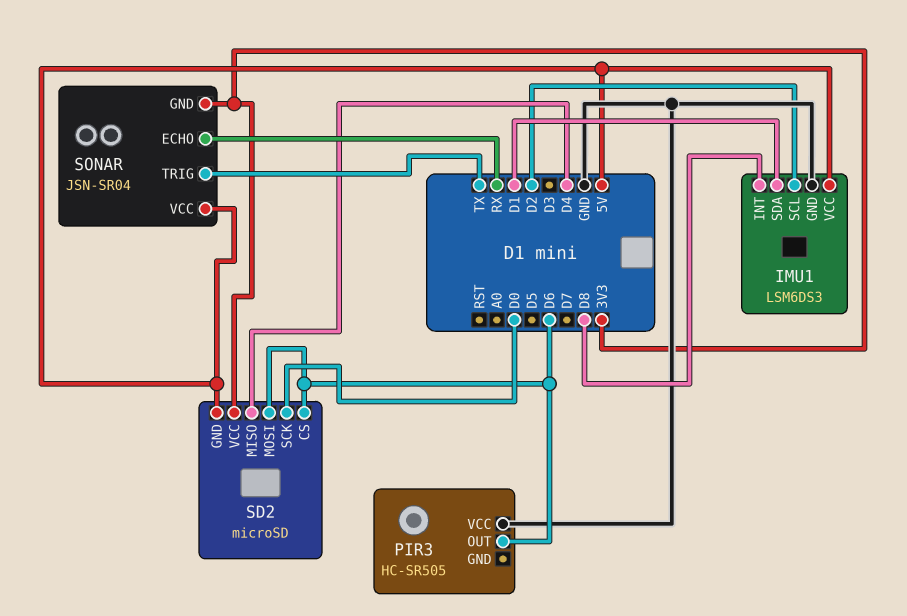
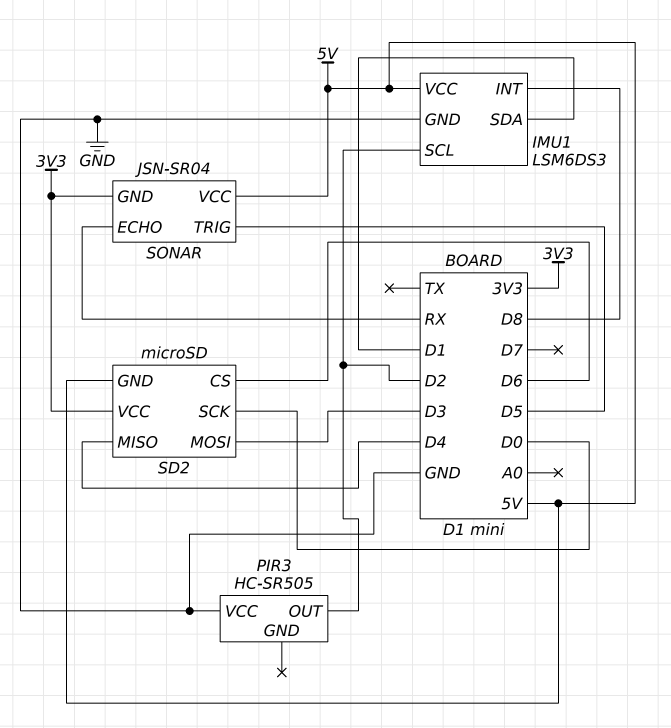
PIR3 pin OUT: D6 -> D2
SD2 pin MOSI: D6 -> D3
SONAR pin TRIG: TX -> D5

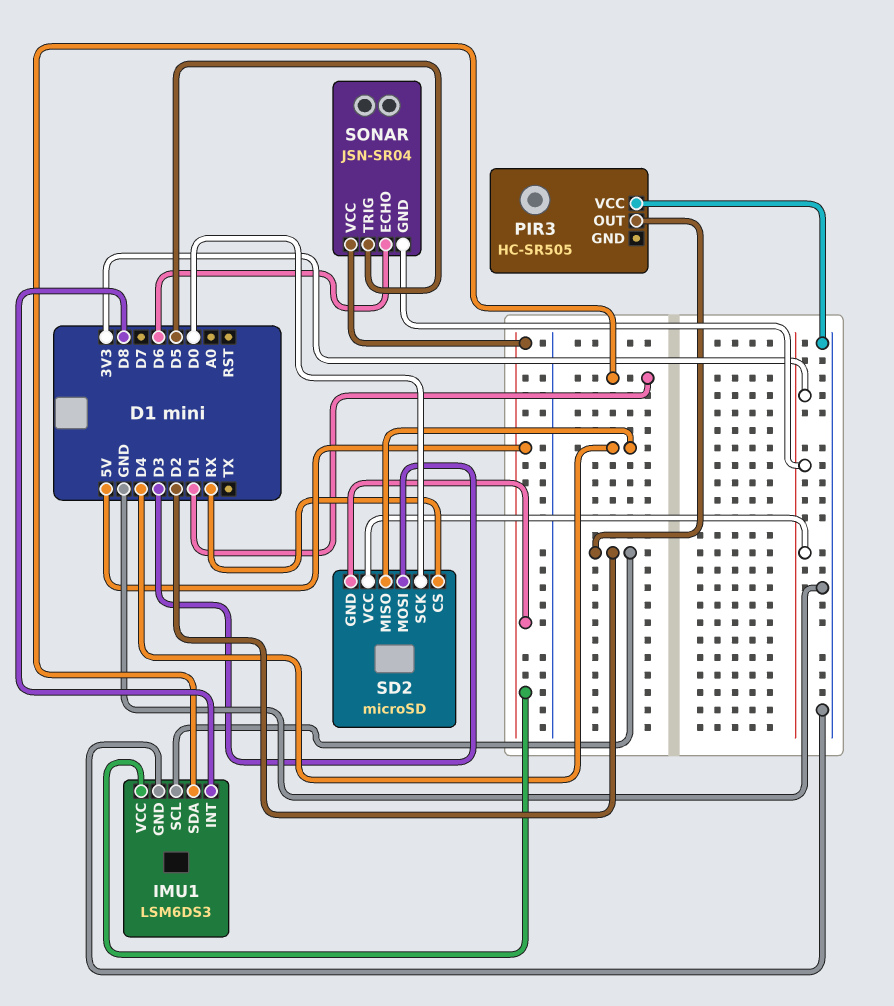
SD2 pin CS: D6 -> RX
SONAR pin ECHO: RX -> D6

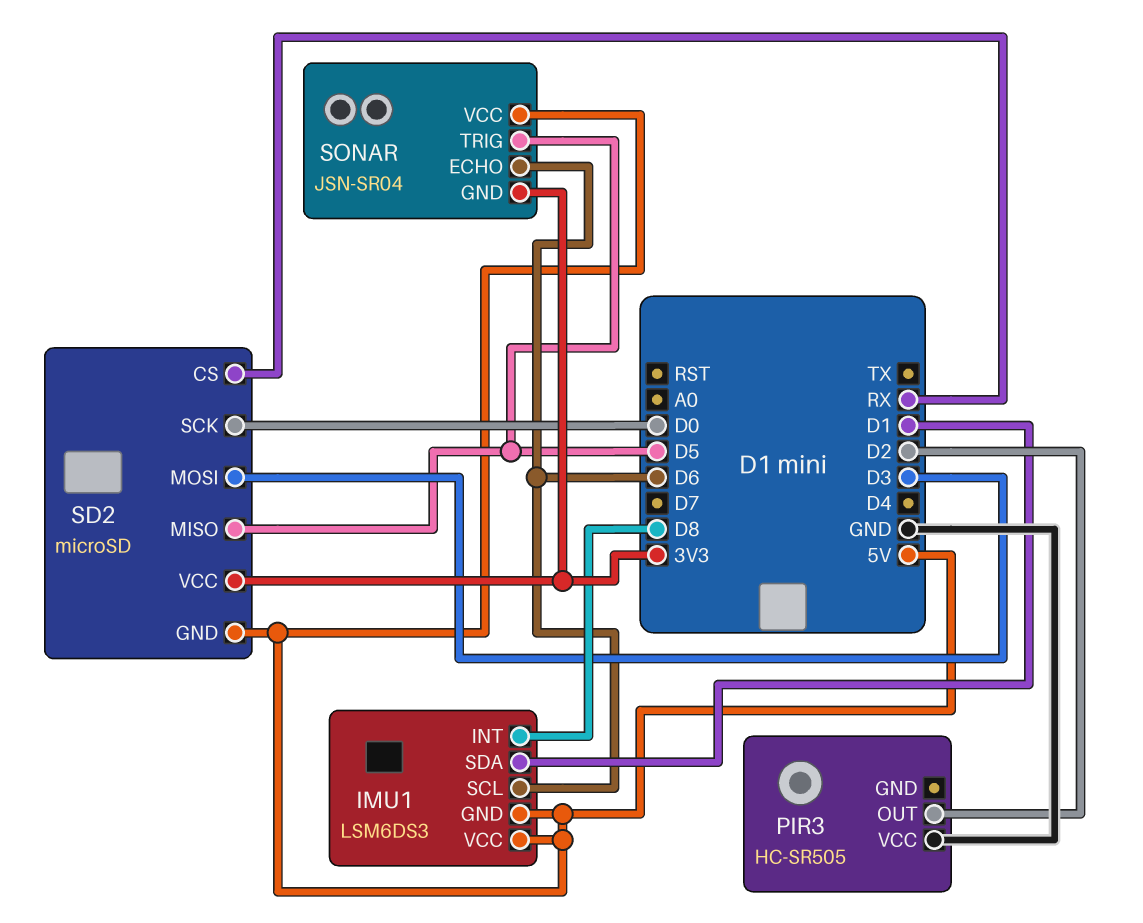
IMU1 pin GND: GND -> 5V
IMU1 pin SCL: D2 -> D6
SD2 pin MISO: D4 -> D5

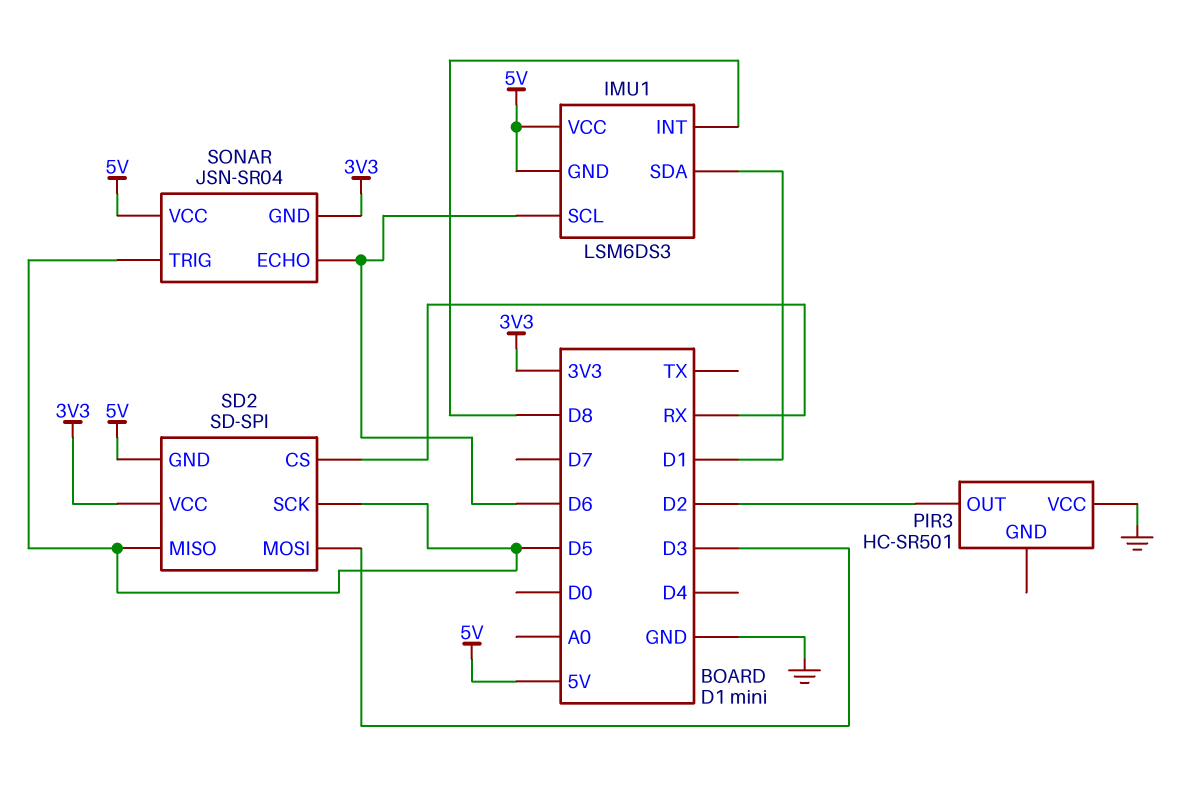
PIR3: HC-SR505 -> HC-SR501
SD2: microSD -> SD-SPI
SD2 pin SCK: D0 -> D5

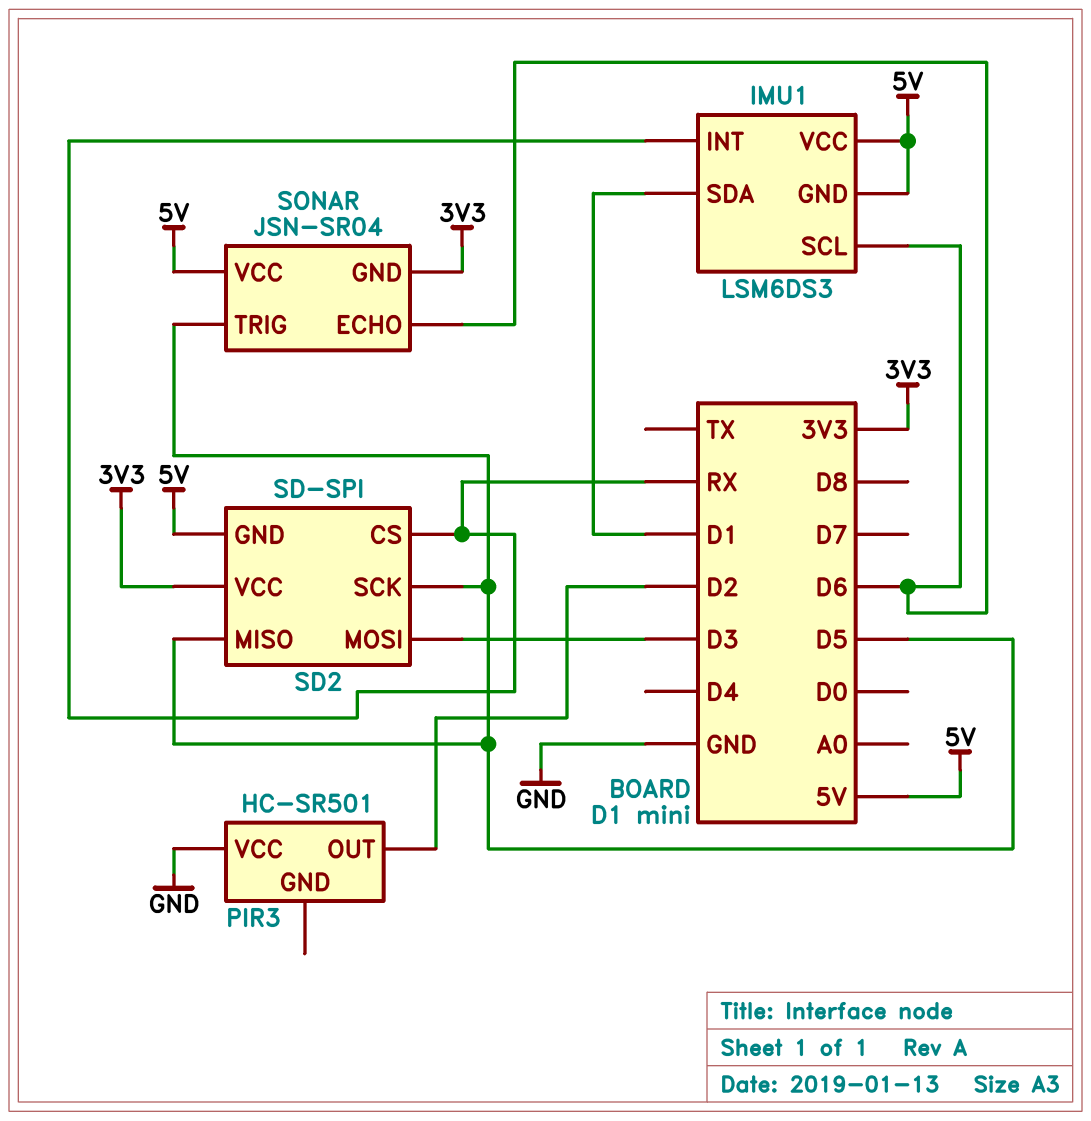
IMU1 pin INT: D8 -> RX

